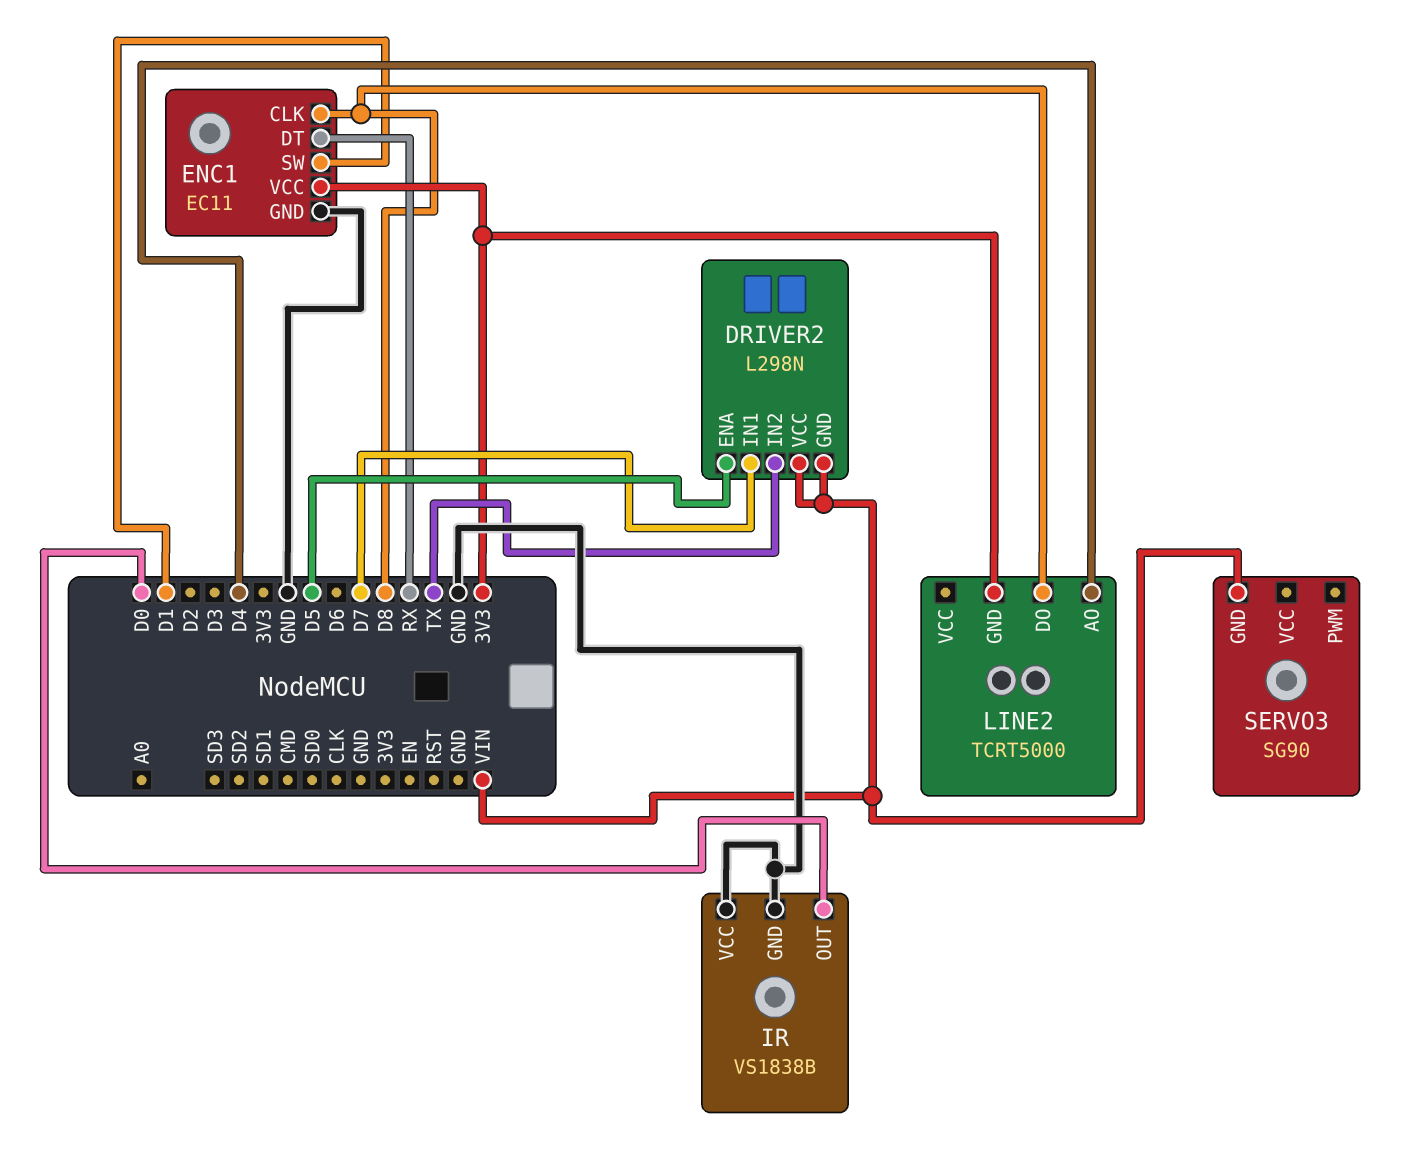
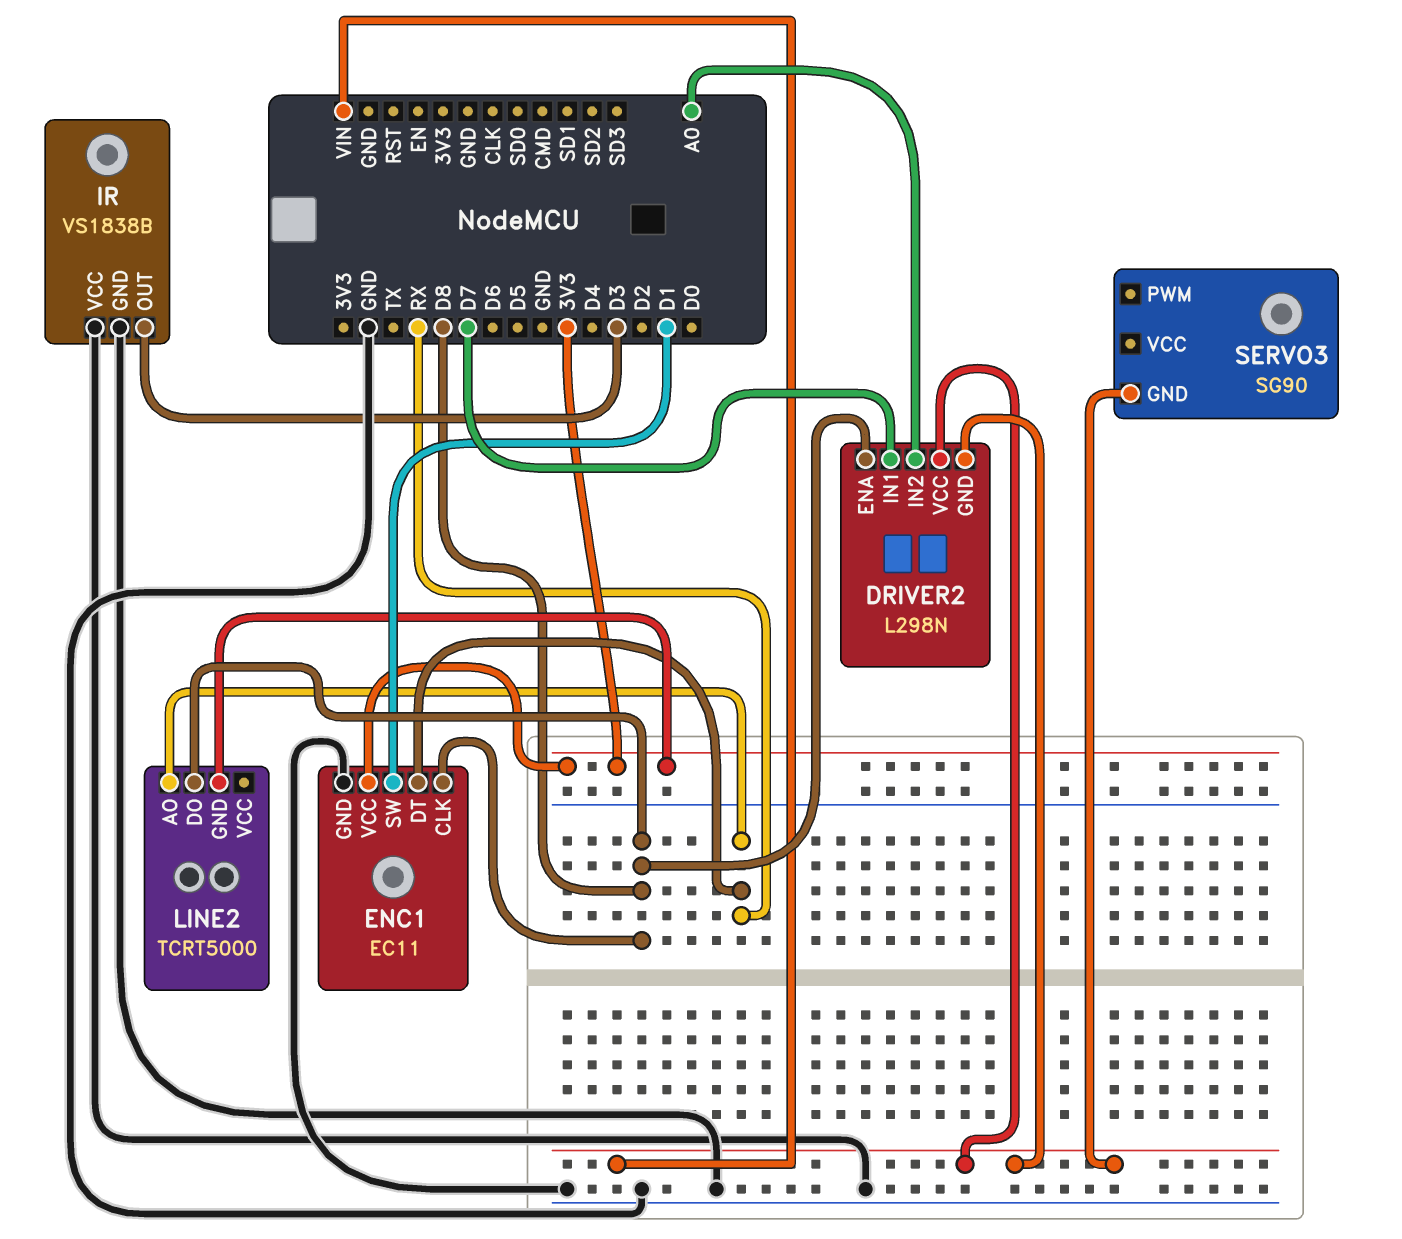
DRIVER2 pin ENA: D5 -> D8
DRIVER2 pin IN2: TX -> A0
IR pin OUT: D0 -> D3
LINE2 pin AO: D4 -> RX

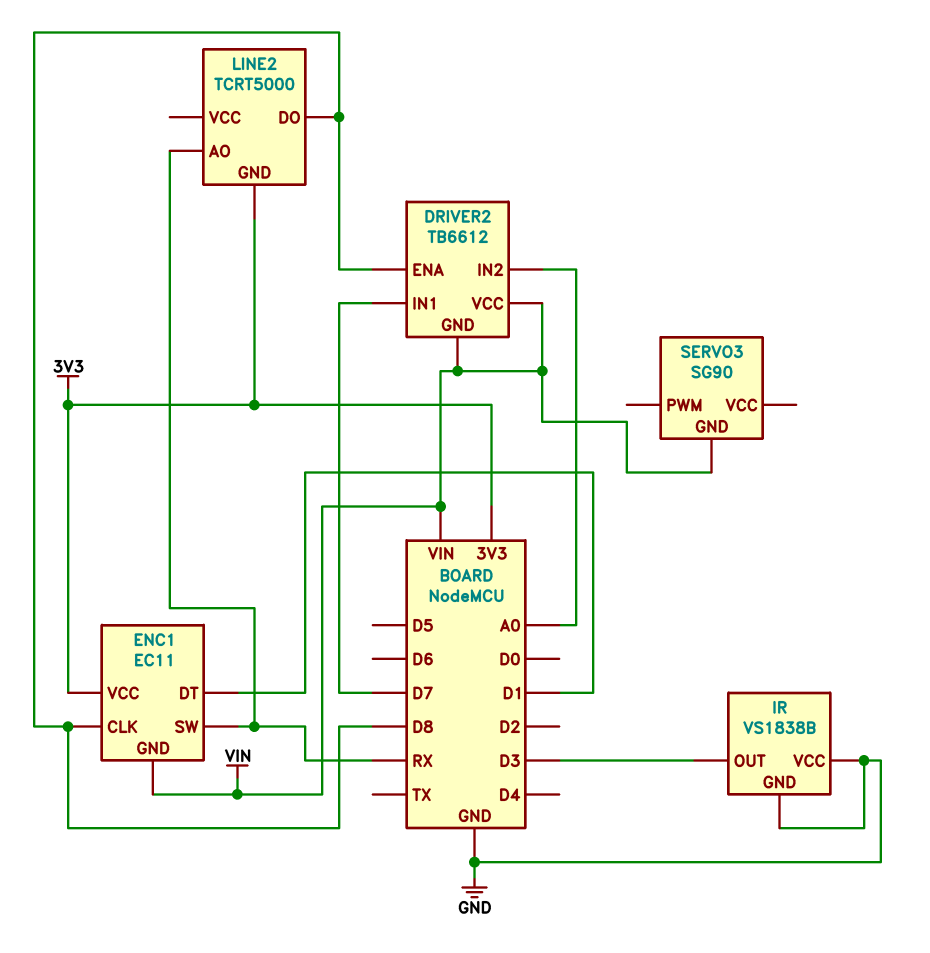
DRIVER2: L298N -> TB6612
ENC1 pin DT: RX -> D1
ENC1 pin GND: GND -> VIN
ENC1 pin SW: D1 -> RX

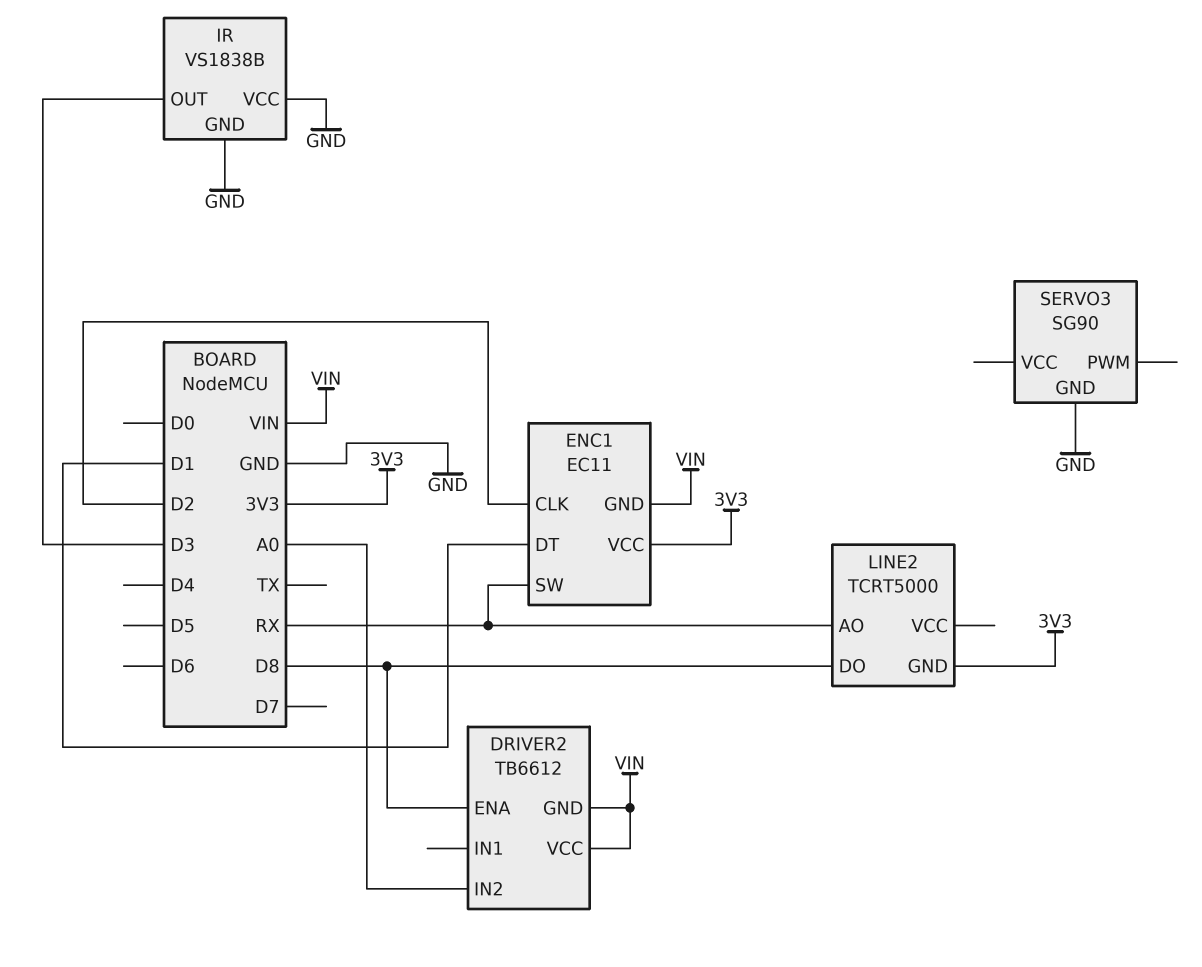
DRIVER2 pin IN1: D7 -> none
ENC1 pin CLK: D8 -> D2
SERVO3 pin GND: VIN -> GND

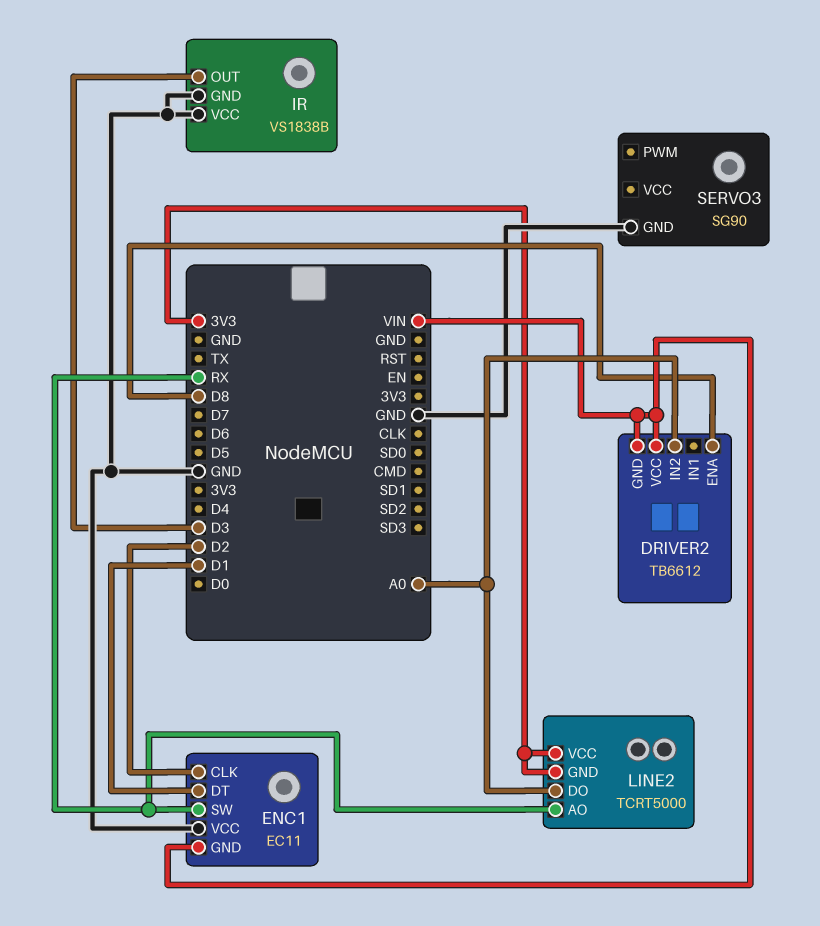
ENC1 pin VCC: 3V3 -> GND
LINE2 pin DO: D8 -> A0
LINE2 pin VCC: none -> 3V3

